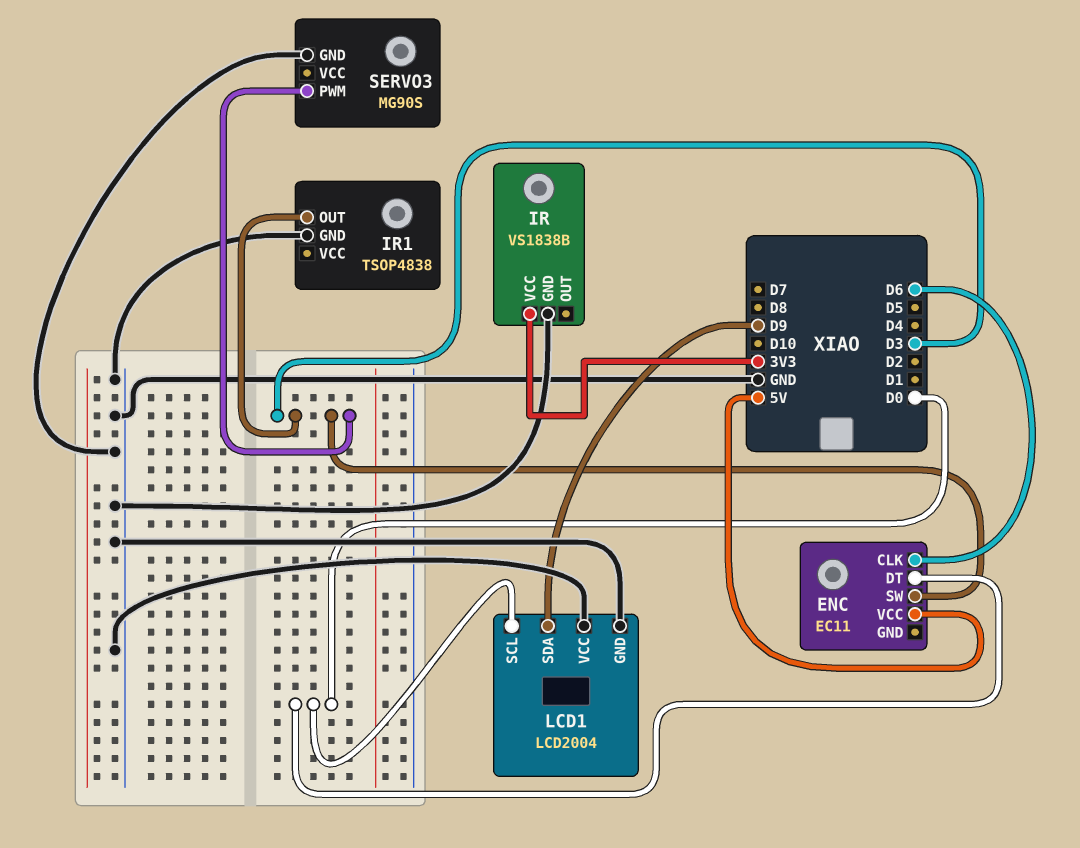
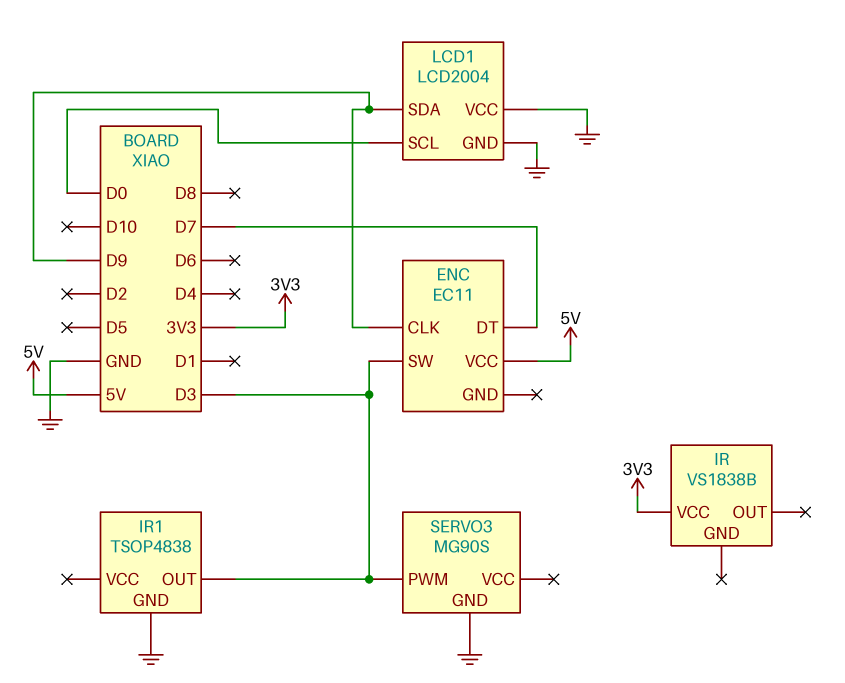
ENC pin CLK: D6 -> D9
ENC pin DT: D0 -> D7
IR pin GND: GND -> none

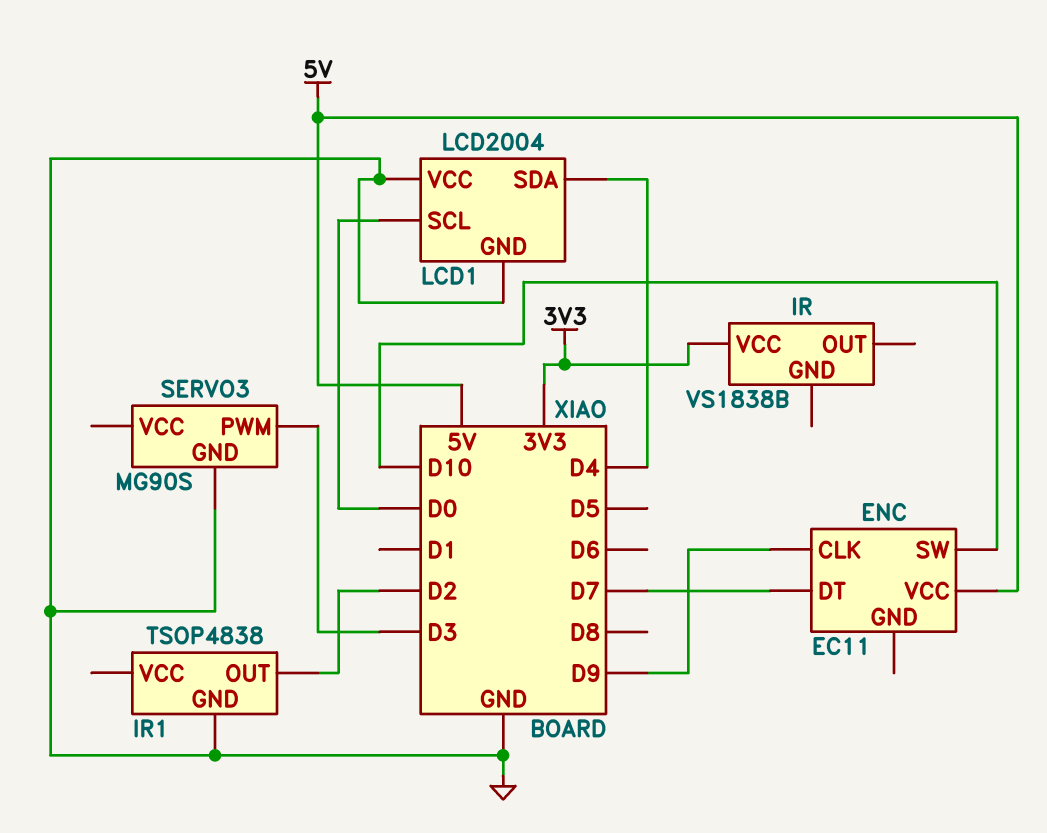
ENC pin SW: D3 -> D10
IR1 pin OUT: D3 -> D2
LCD1 pin SDA: D9 -> D4

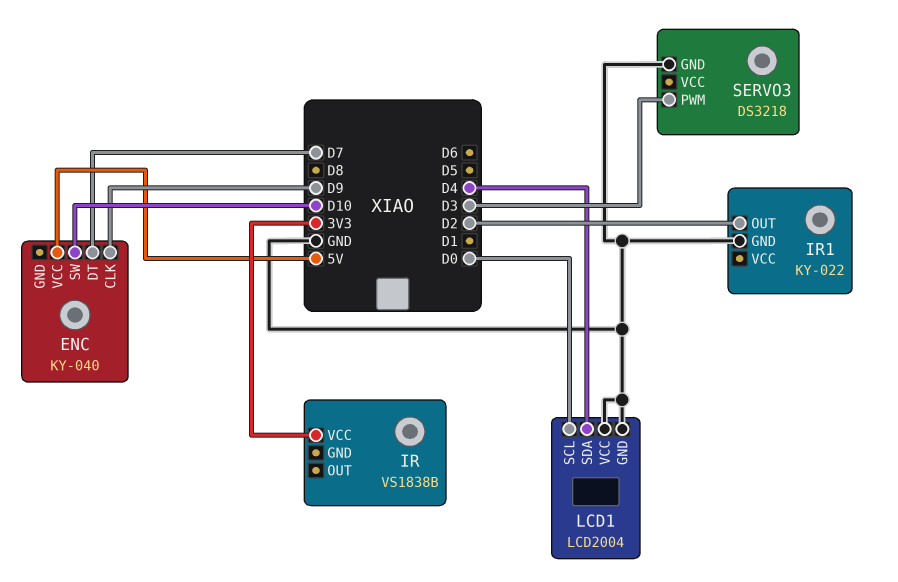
ENC: EC11 -> KY-040
IR1: TSOP4838 -> KY-022
SERVO3: MG90S -> DS3218

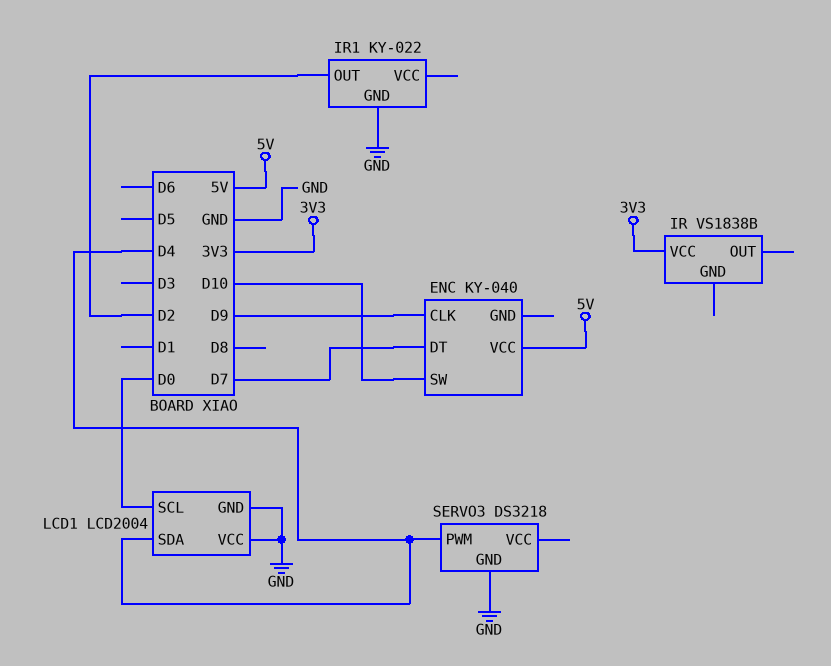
SERVO3 pin PWM: D3 -> D4

